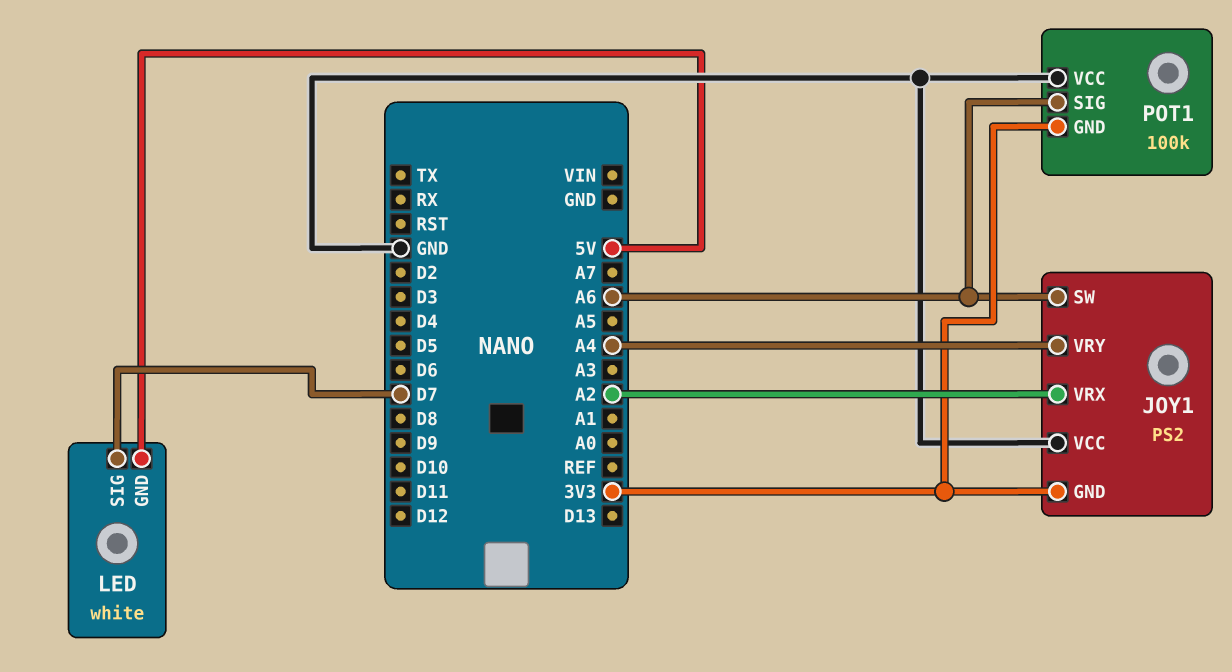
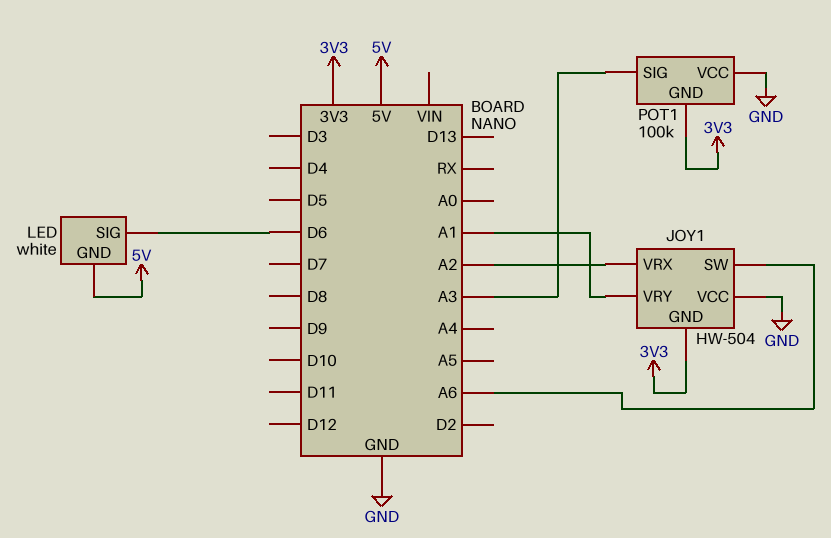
JOY1: PS2 -> HW-504
JOY1 pin VRY: A4 -> A1
LED pin SIG: D7 -> D6
POT1 pin SIG: A6 -> A3

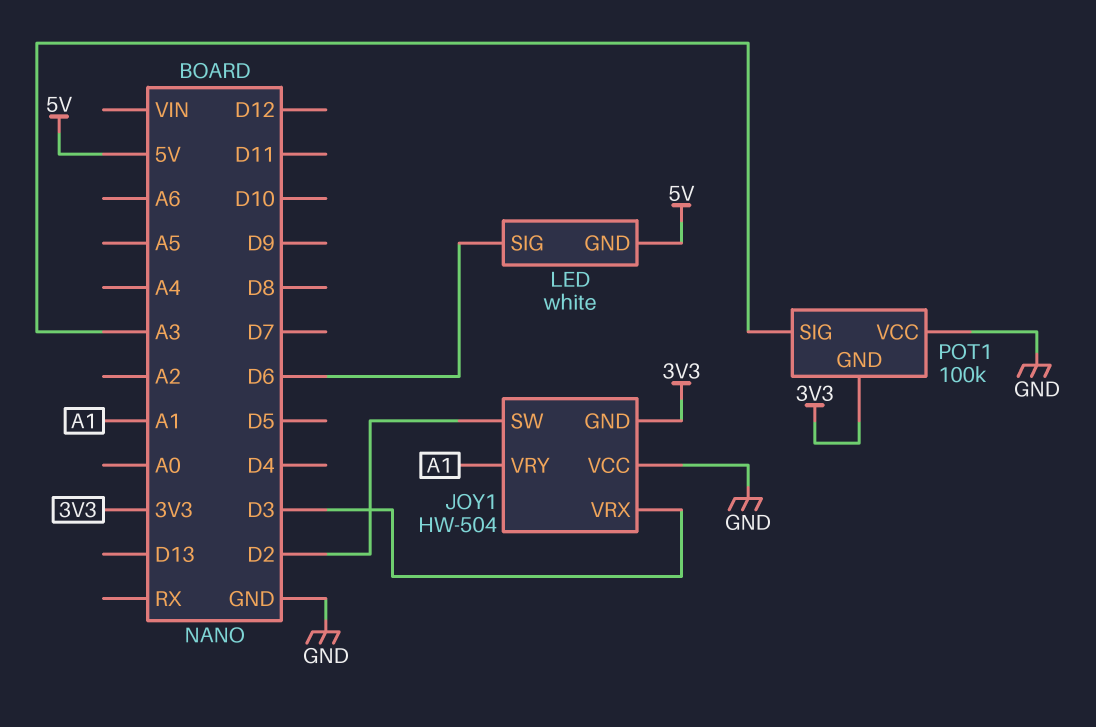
JOY1 pin SW: A6 -> D2
JOY1 pin VRX: A2 -> D3

